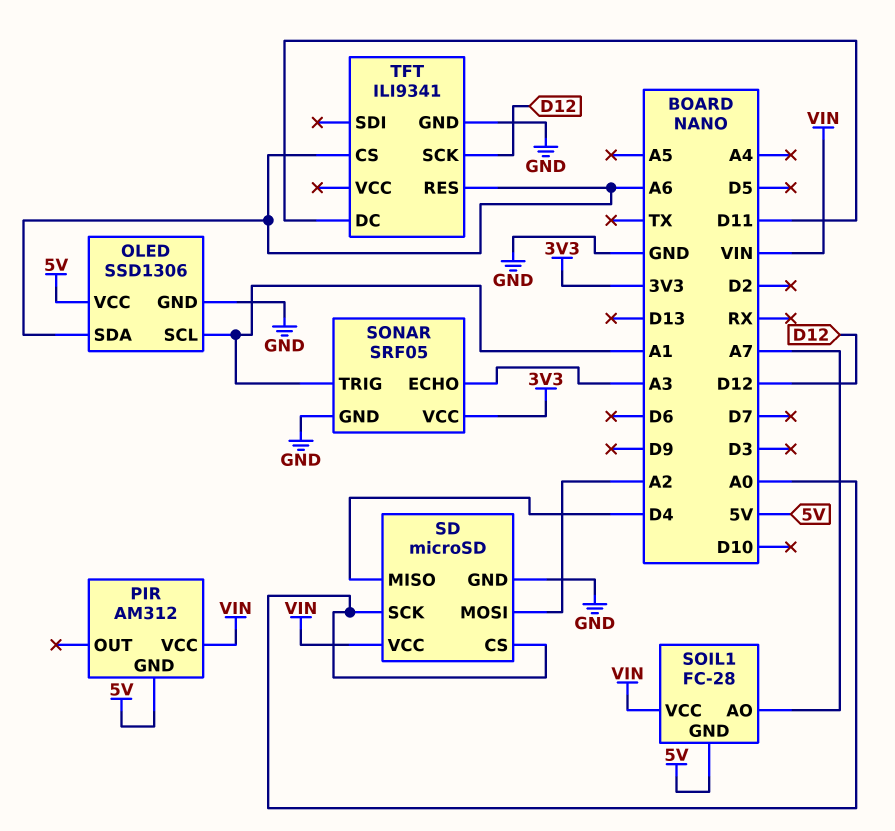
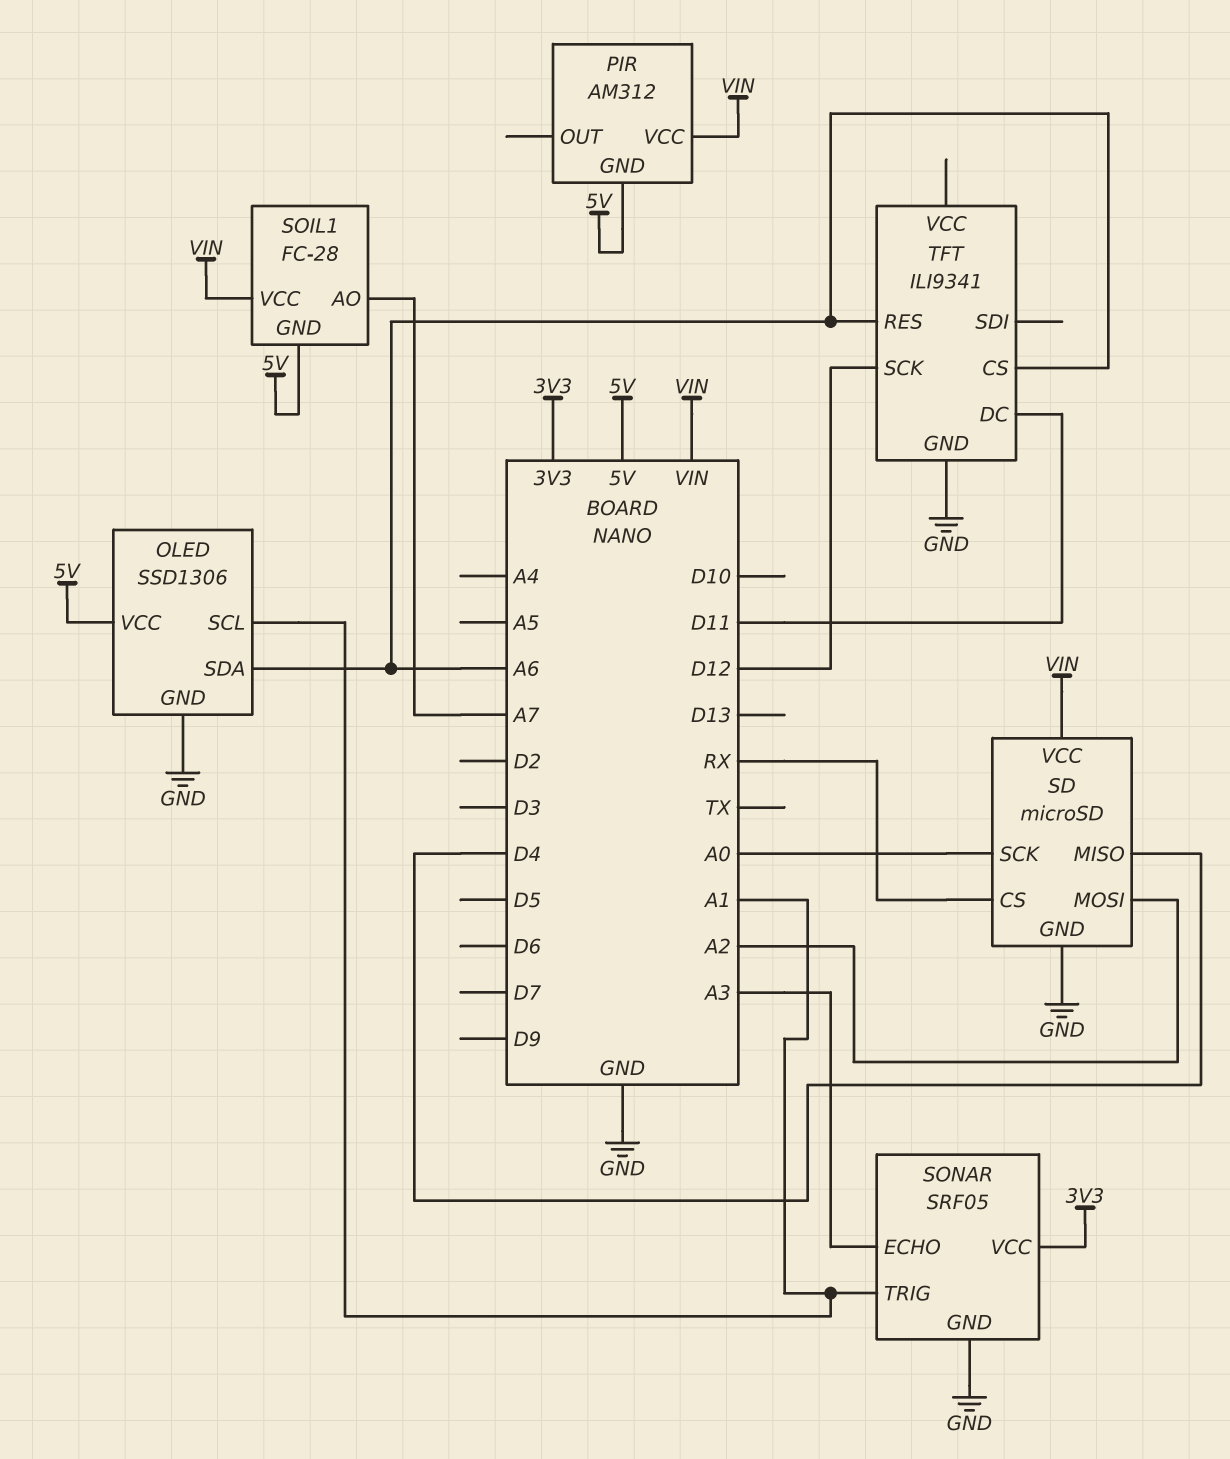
SD pin CS: A0 -> RX

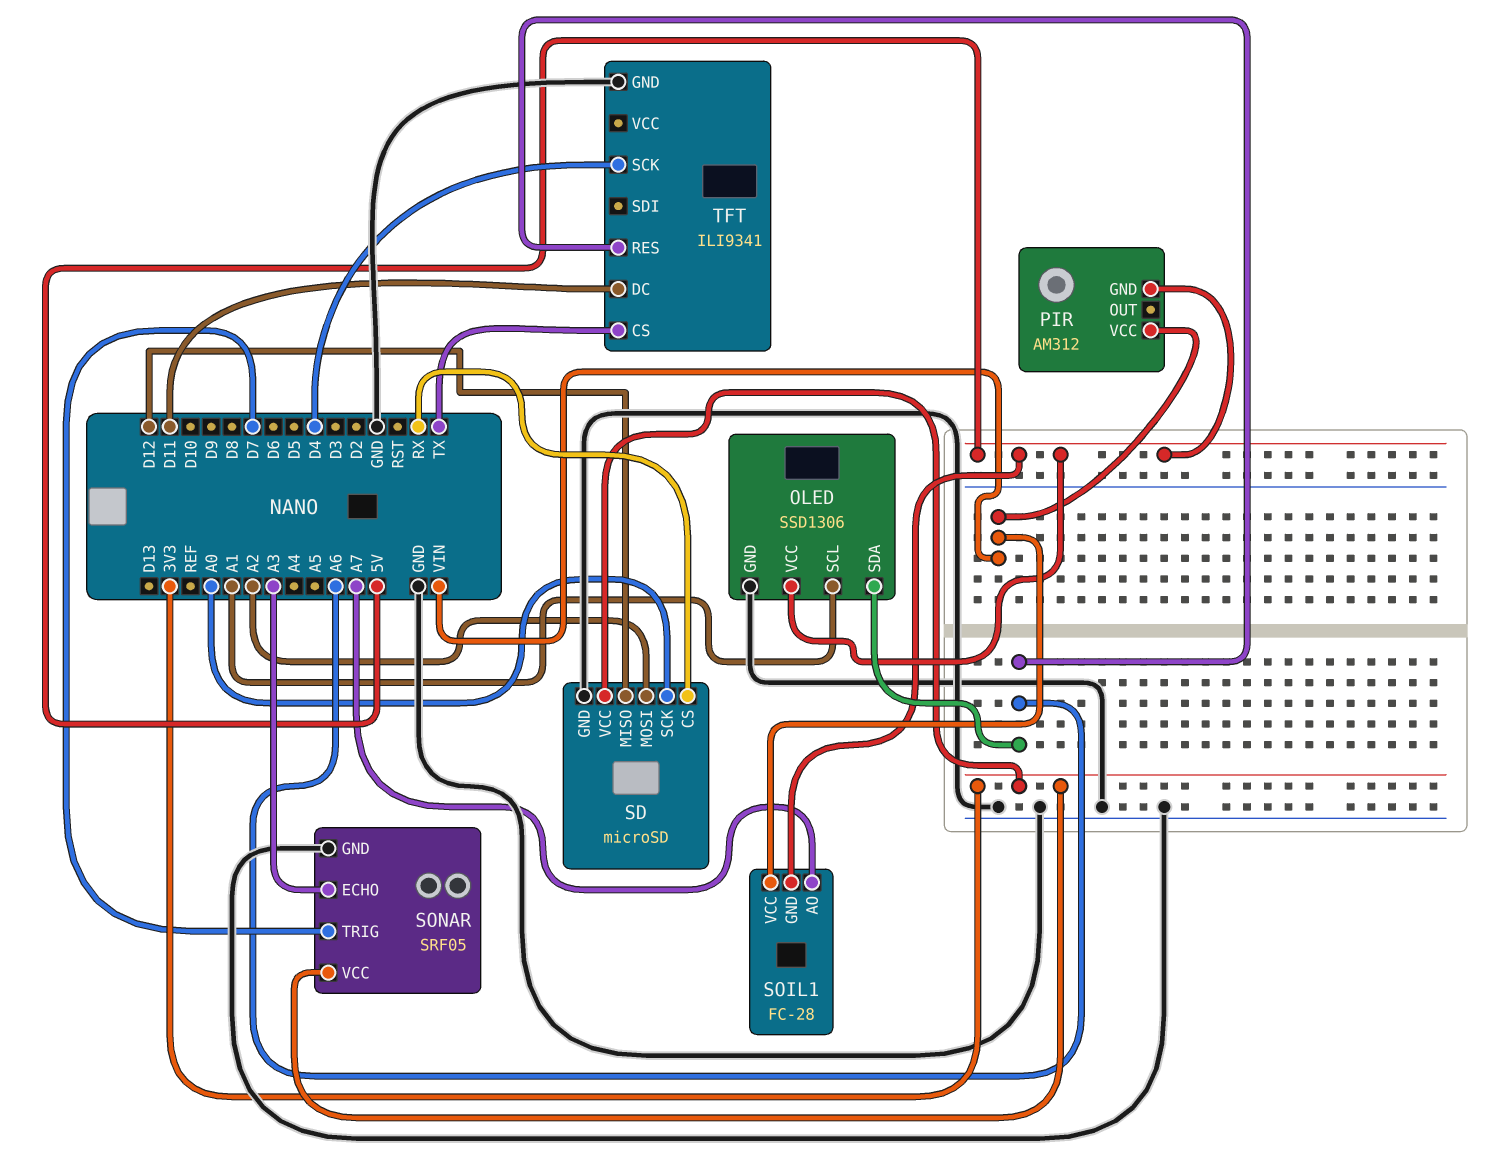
SD pin MISO: D4 -> D12
SD pin VCC: VIN -> 3V3
SONAR pin TRIG: A1 -> D7
TFT pin CS: A6 -> TX
TFT pin SCK: D12 -> D4

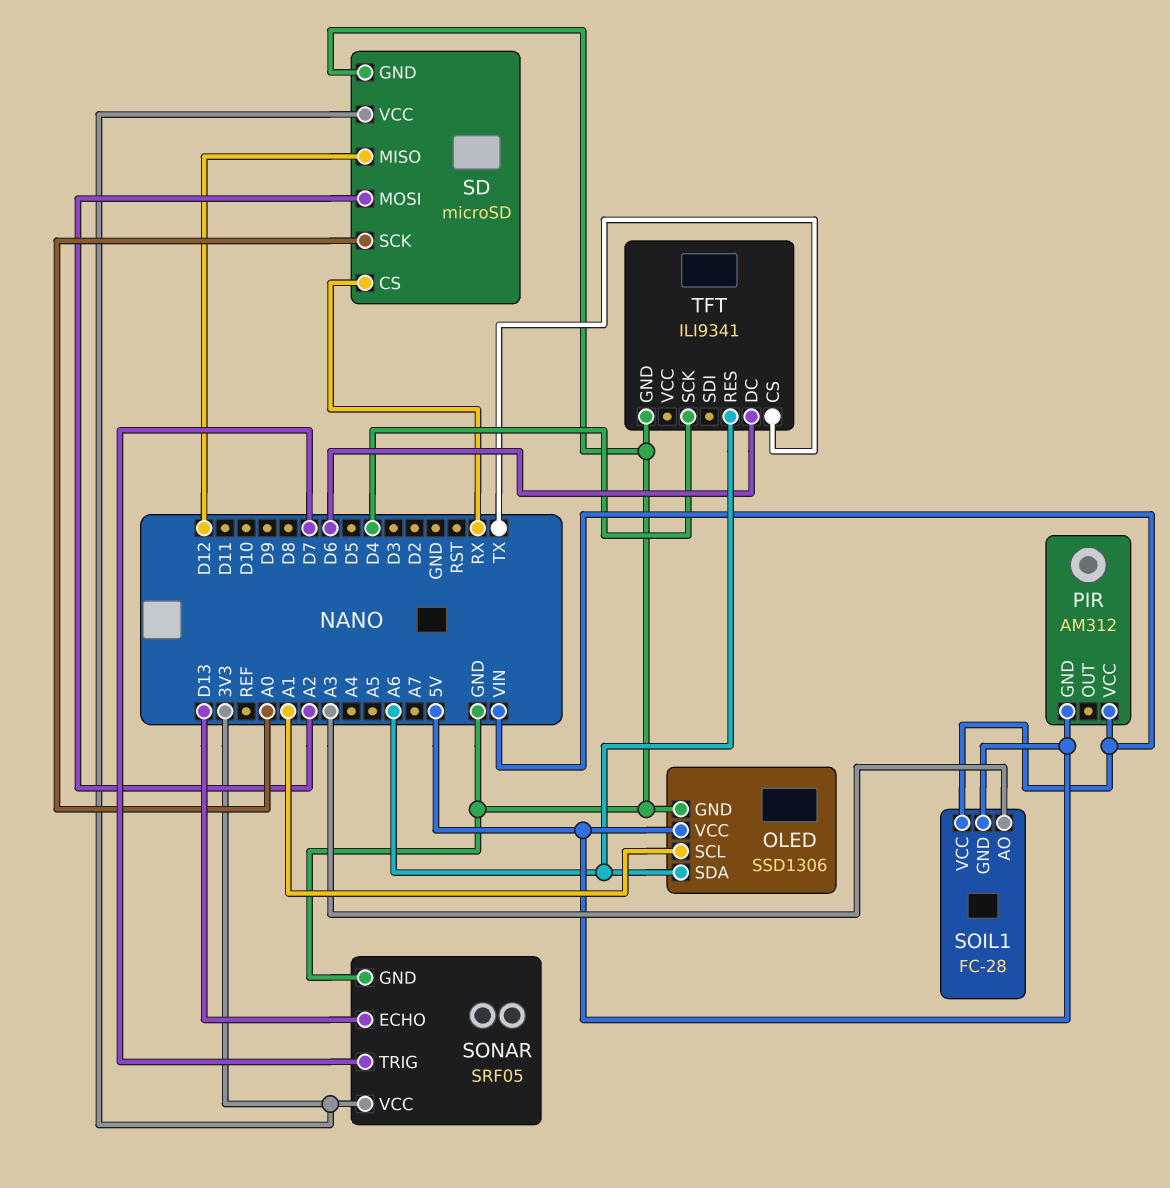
SOIL1 pin AO: A7 -> A3
SONAR pin ECHO: A3 -> D13
TFT pin DC: D11 -> D6

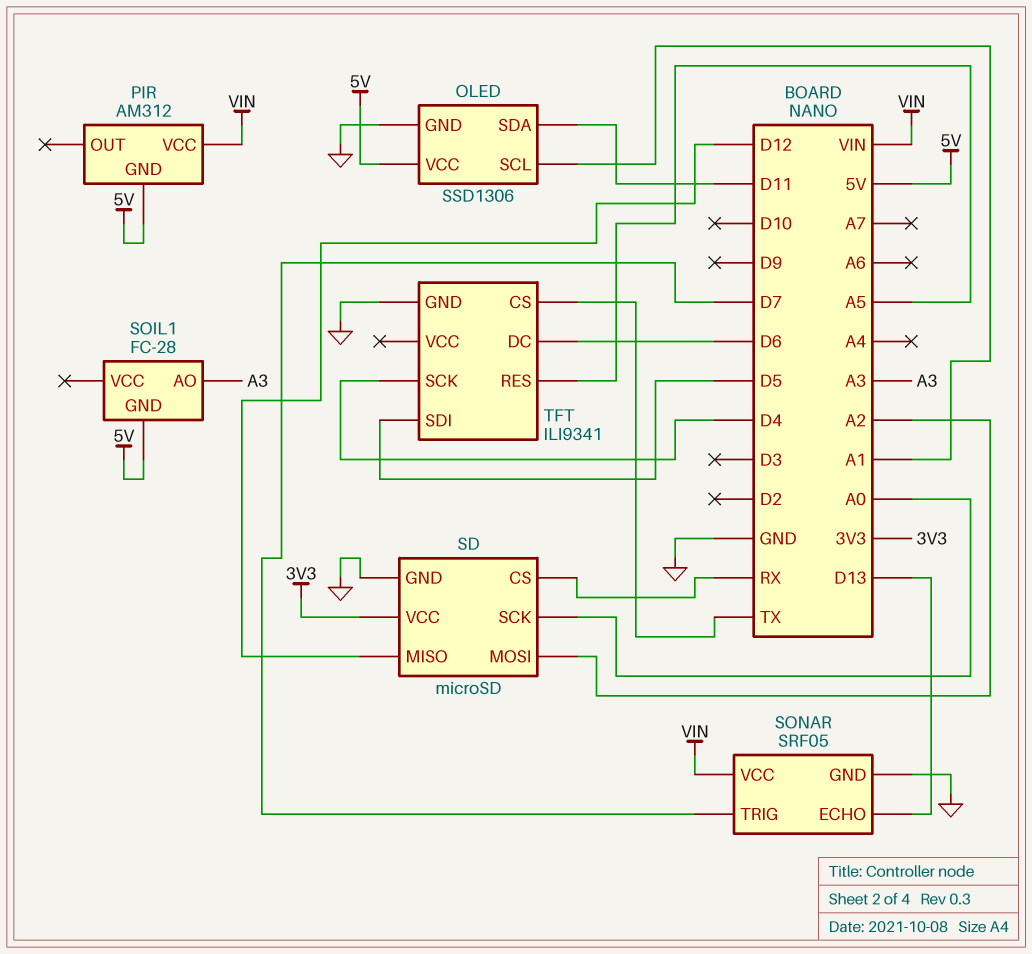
OLED pin SDA: A6 -> D11
SOIL1 pin VCC: VIN -> none
SONAR pin VCC: 3V3 -> VIN
TFT pin RES: A6 -> A5
TFT pin SDI: none -> D5

